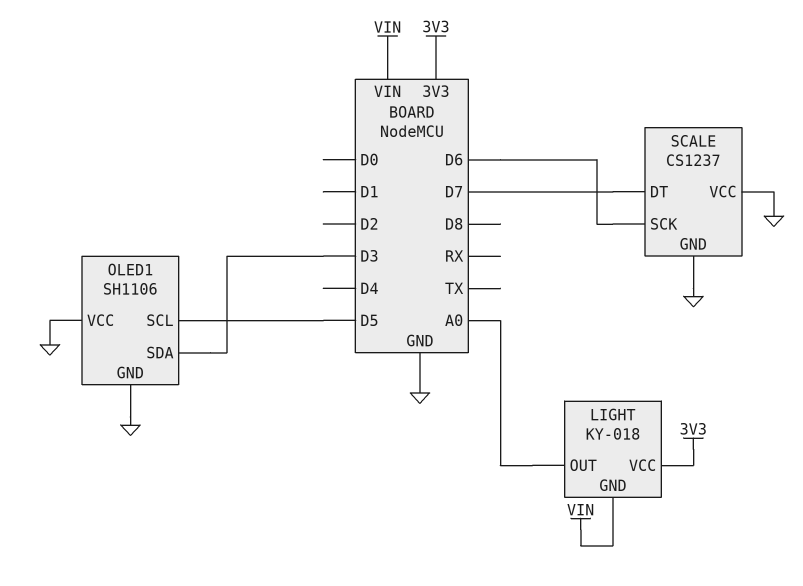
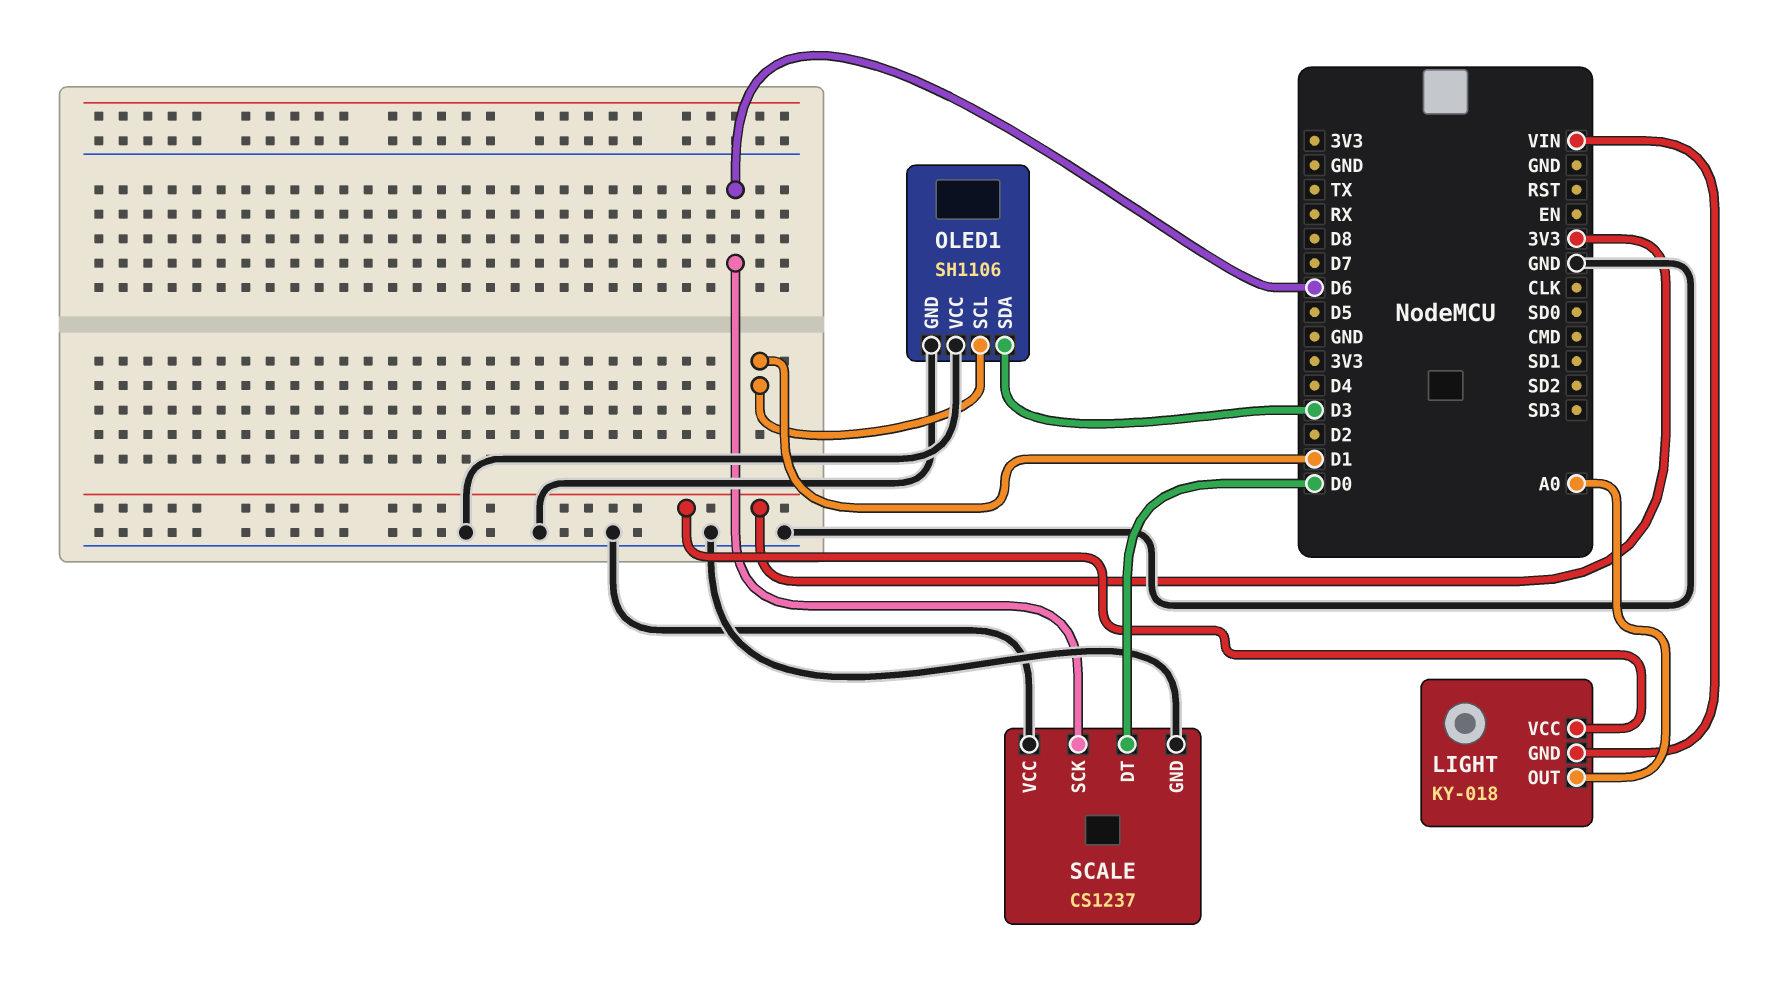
OLED1 pin SCL: D5 -> D1
SCALE pin DT: D7 -> D0

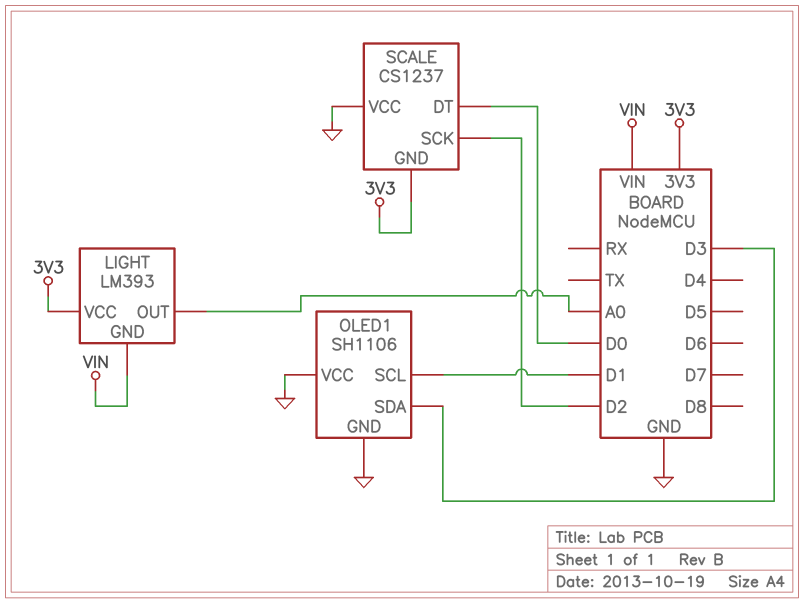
LIGHT: KY-018 -> LM393
SCALE pin GND: GND -> 3V3
SCALE pin SCK: D6 -> D2

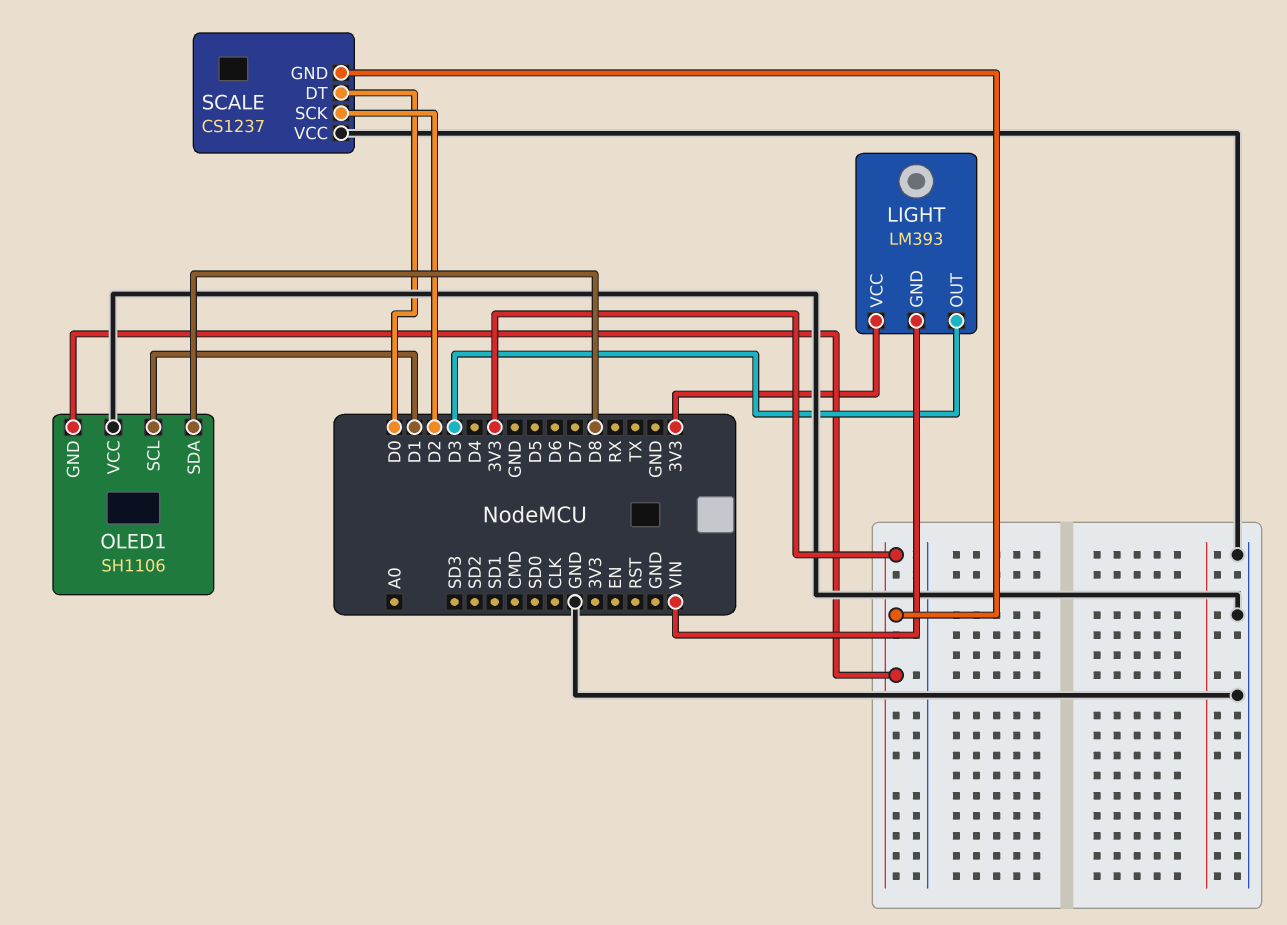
LIGHT pin OUT: A0 -> D3
OLED1 pin GND: GND -> 3V3
OLED1 pin SDA: D3 -> D8

